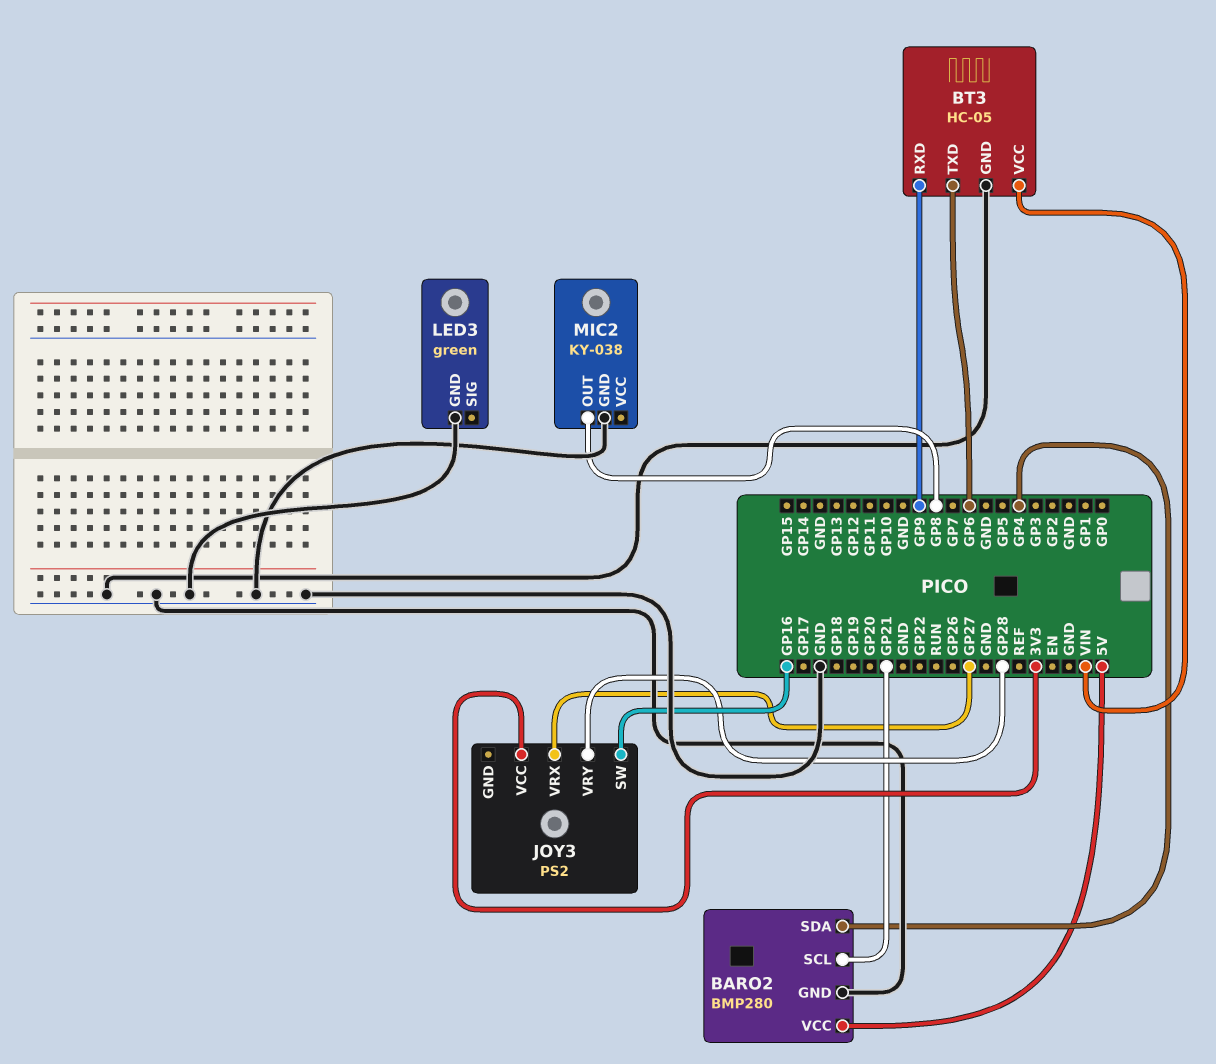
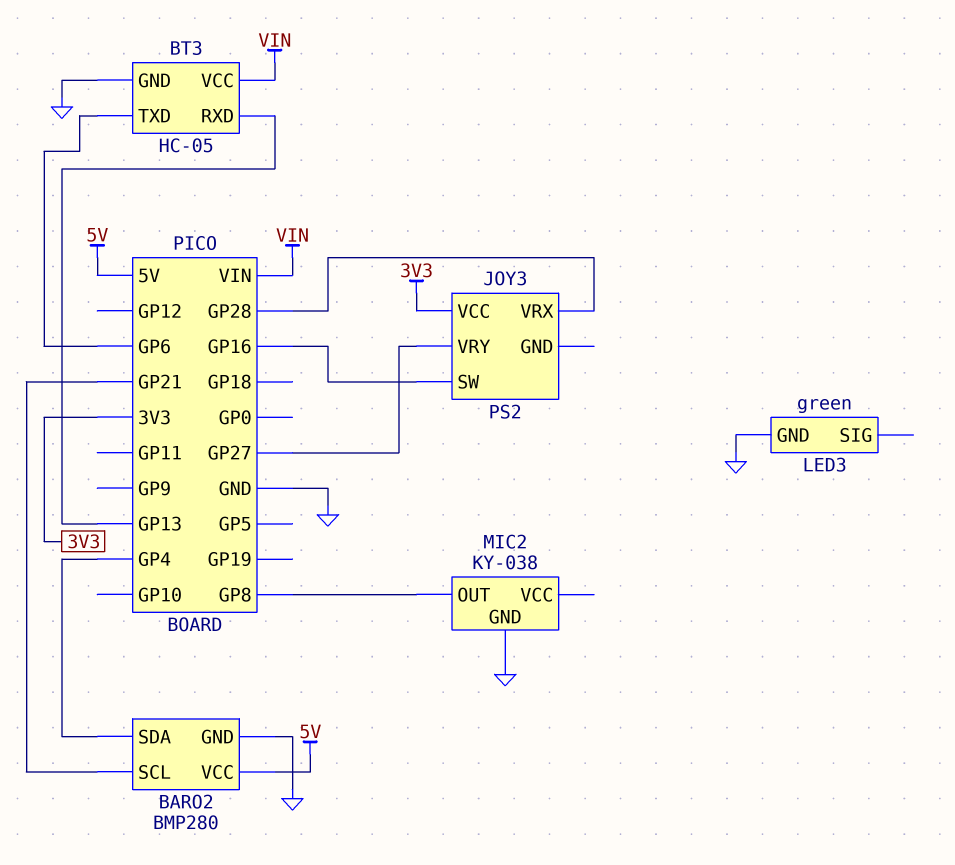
BT3 pin RXD: GP9 -> GP13
JOY3 pin VRX: GP27 -> GP28
JOY3 pin VRY: GP28 -> GP27

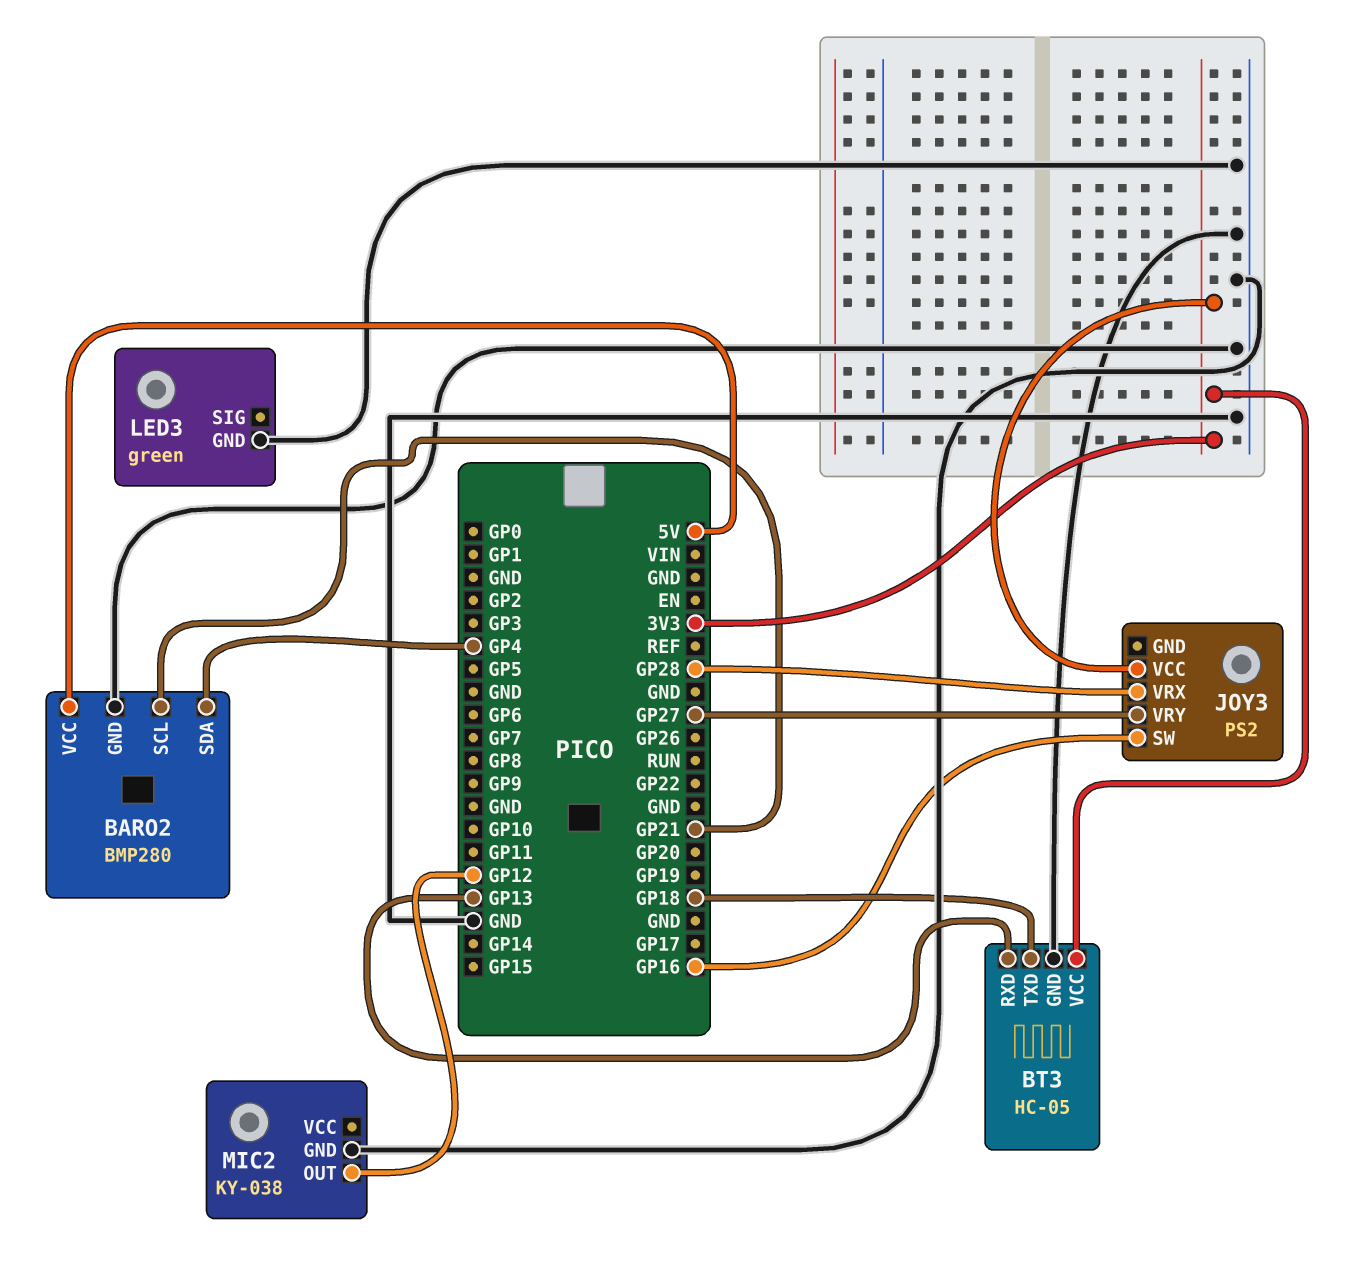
BT3 pin TXD: GP6 -> GP18
BT3 pin VCC: VIN -> 3V3
MIC2 pin OUT: GP8 -> GP12

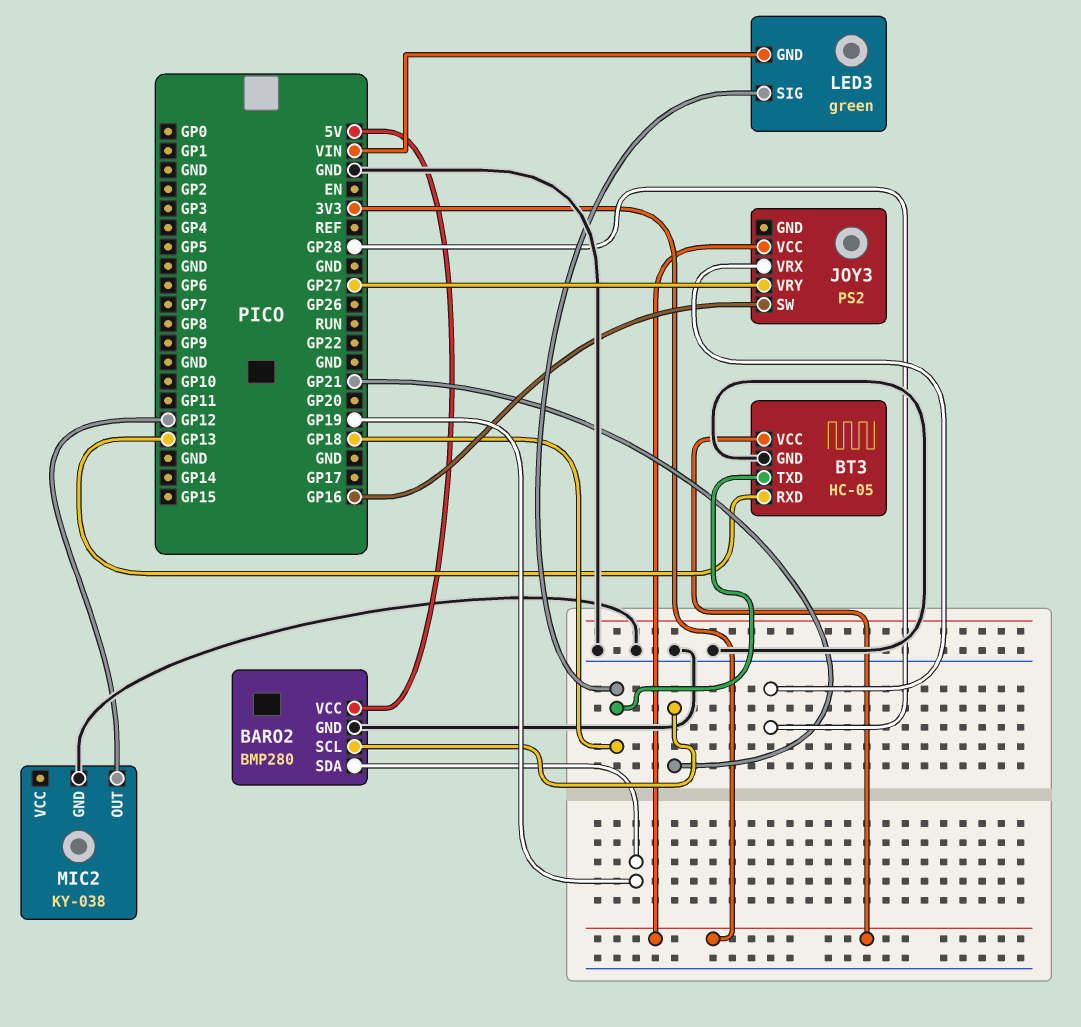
BARO2 pin SDA: GP4 -> GP19
LED3 pin GND: GND -> VIN
LED3 pin SIG: none -> GP18

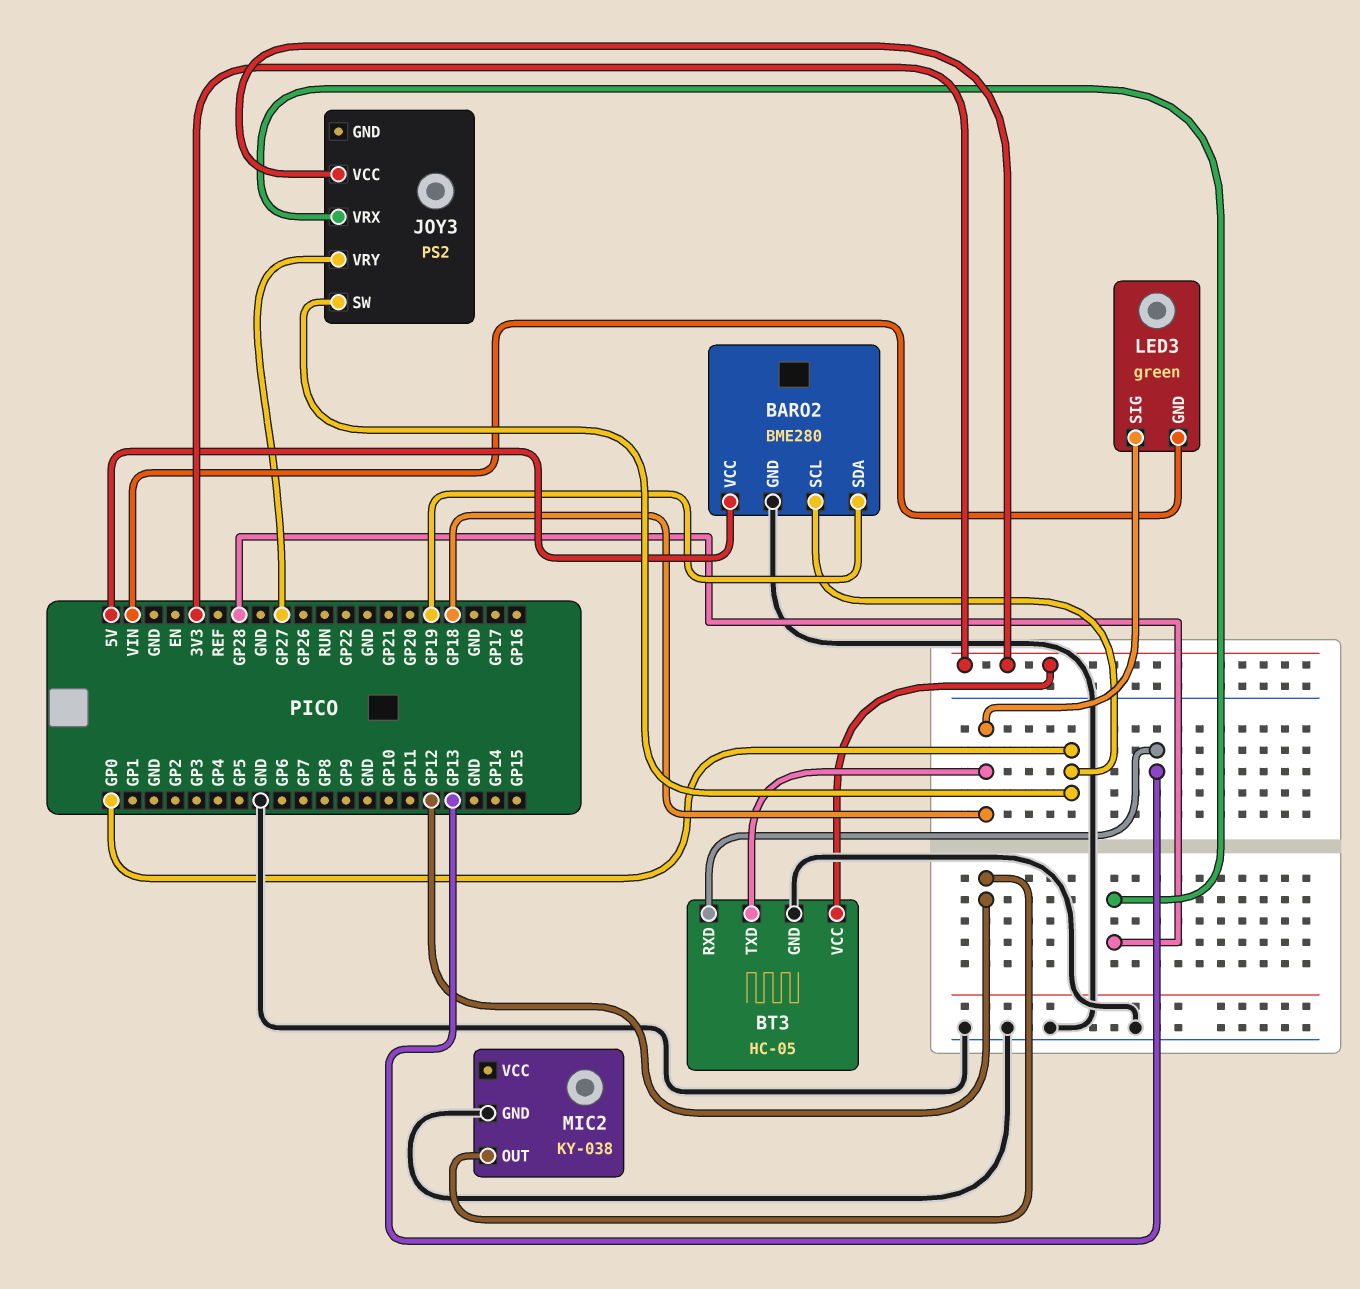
BARO2: BMP280 -> BME280
BARO2 pin SCL: GP21 -> GP0
JOY3 pin SW: GP16 -> GP0

